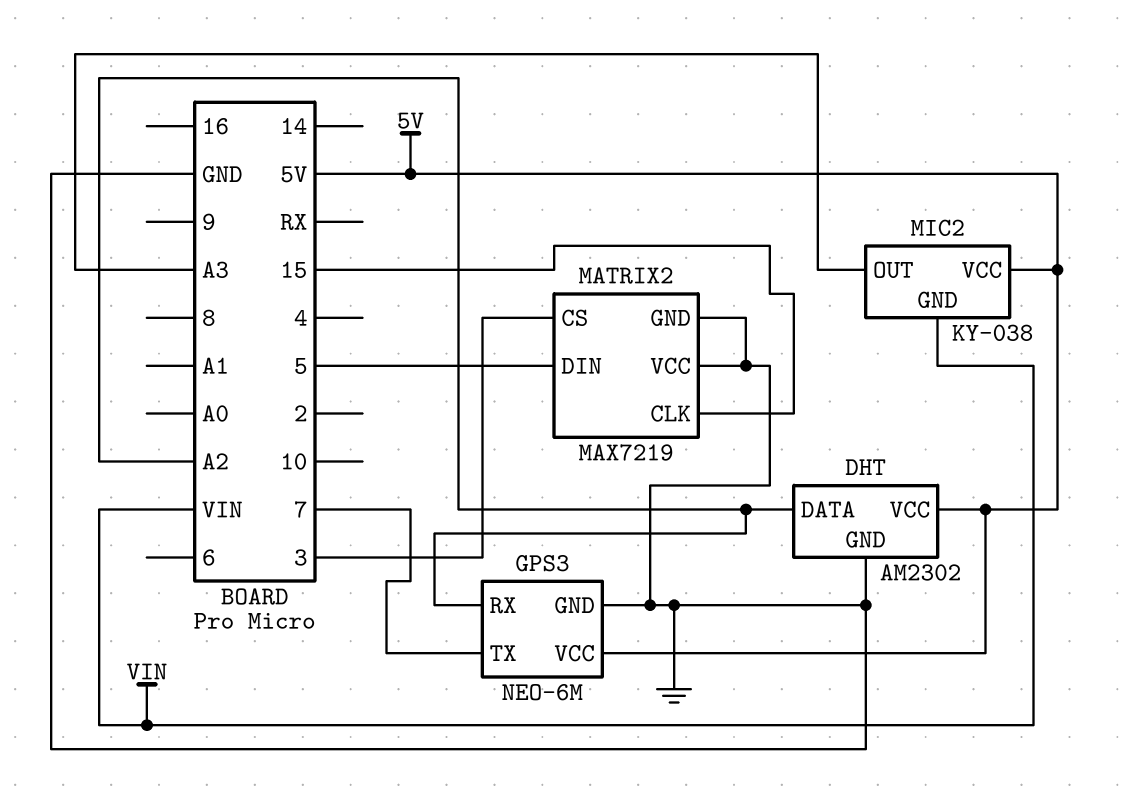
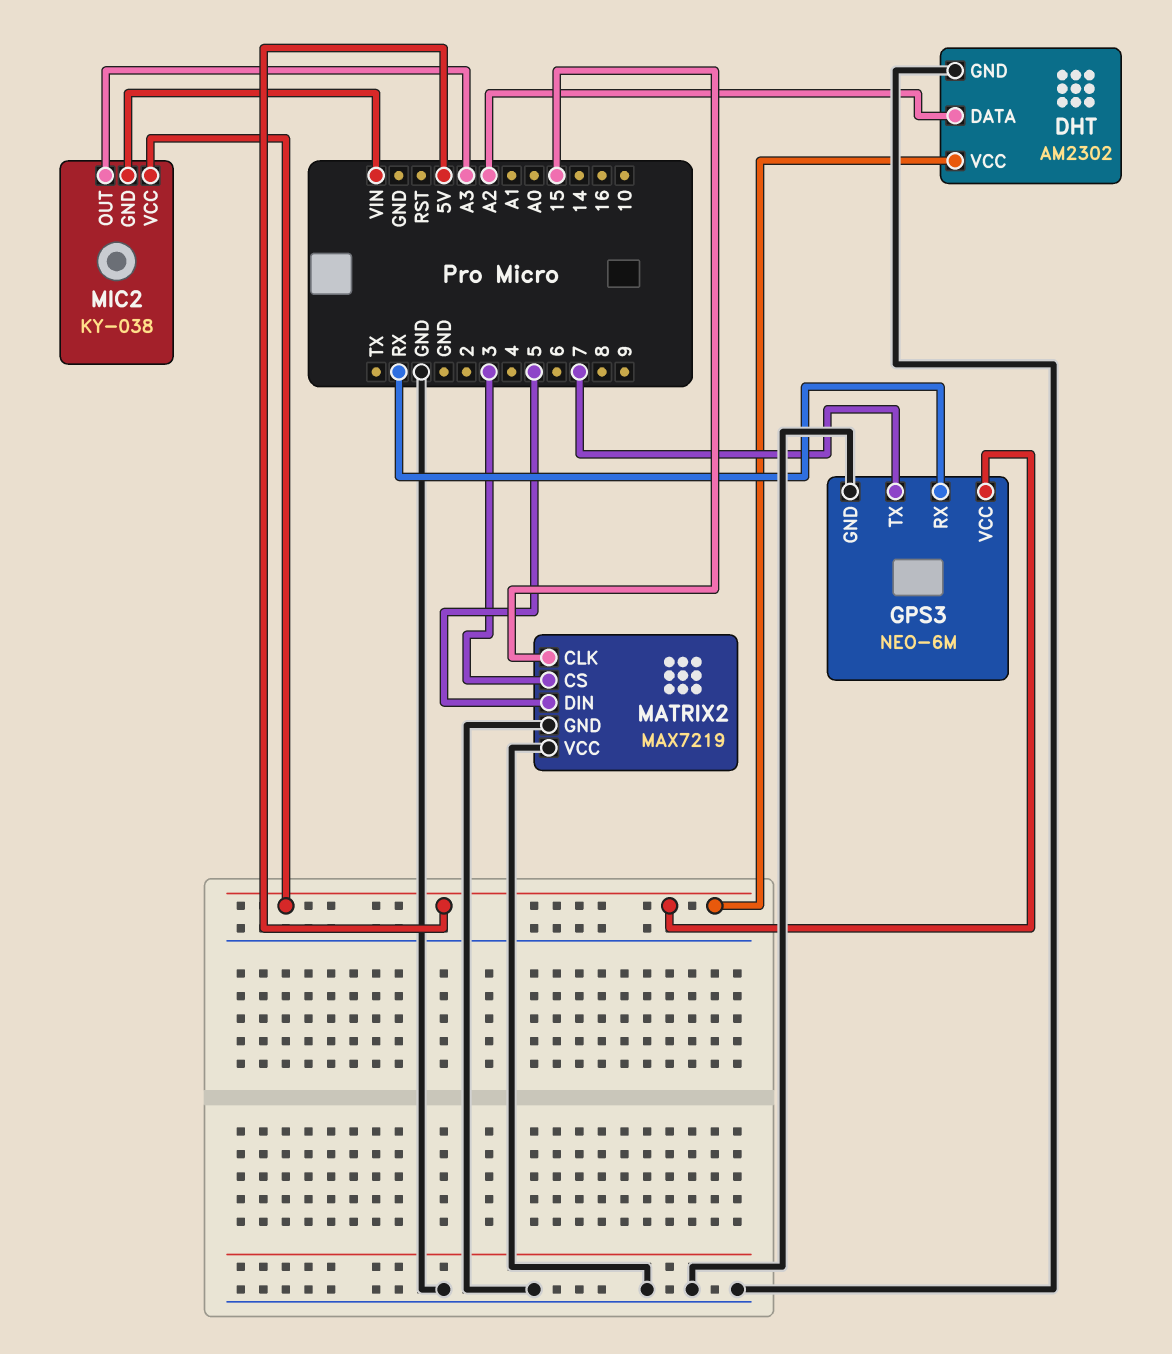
GPS3 pin RX: A2 -> RX

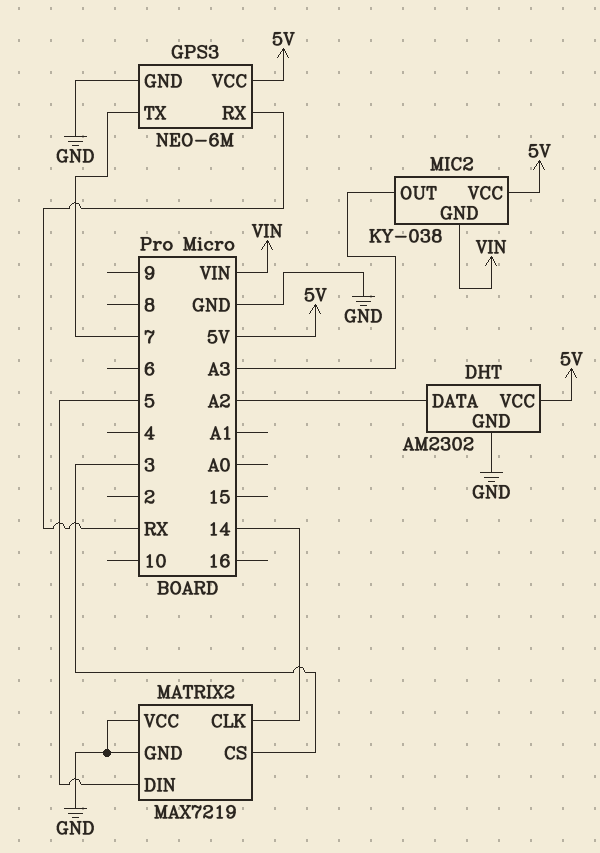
MATRIX2 pin CLK: 15 -> 14

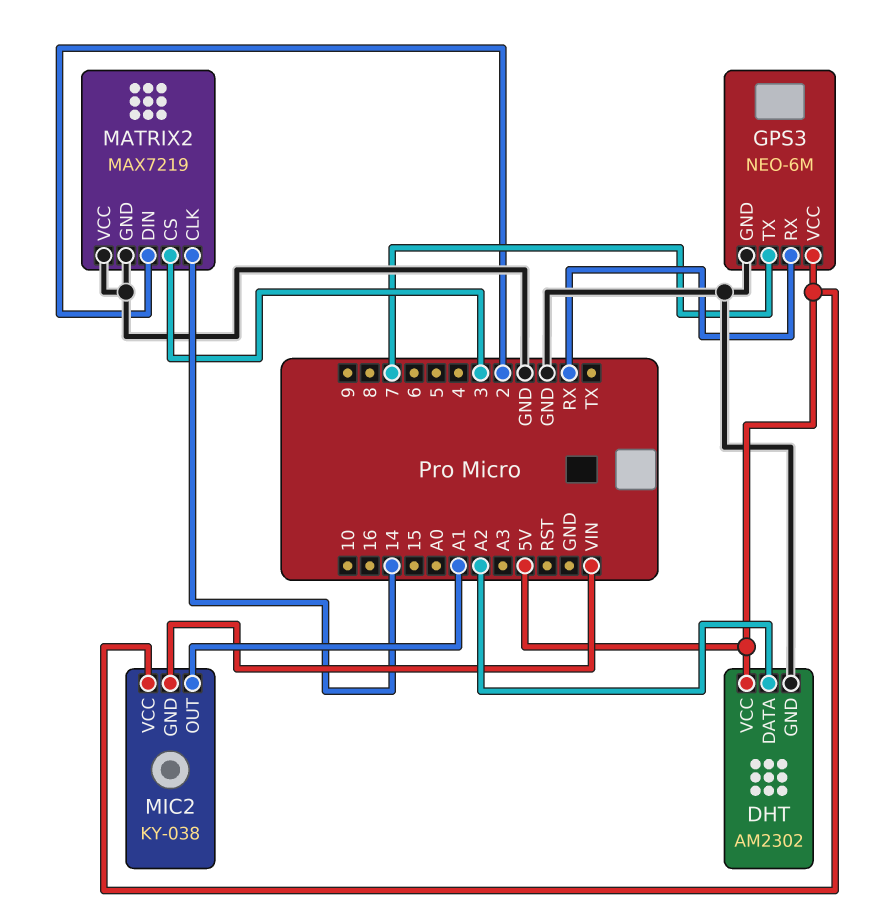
MATRIX2 pin DIN: 5 -> 2
MIC2 pin OUT: A3 -> A1

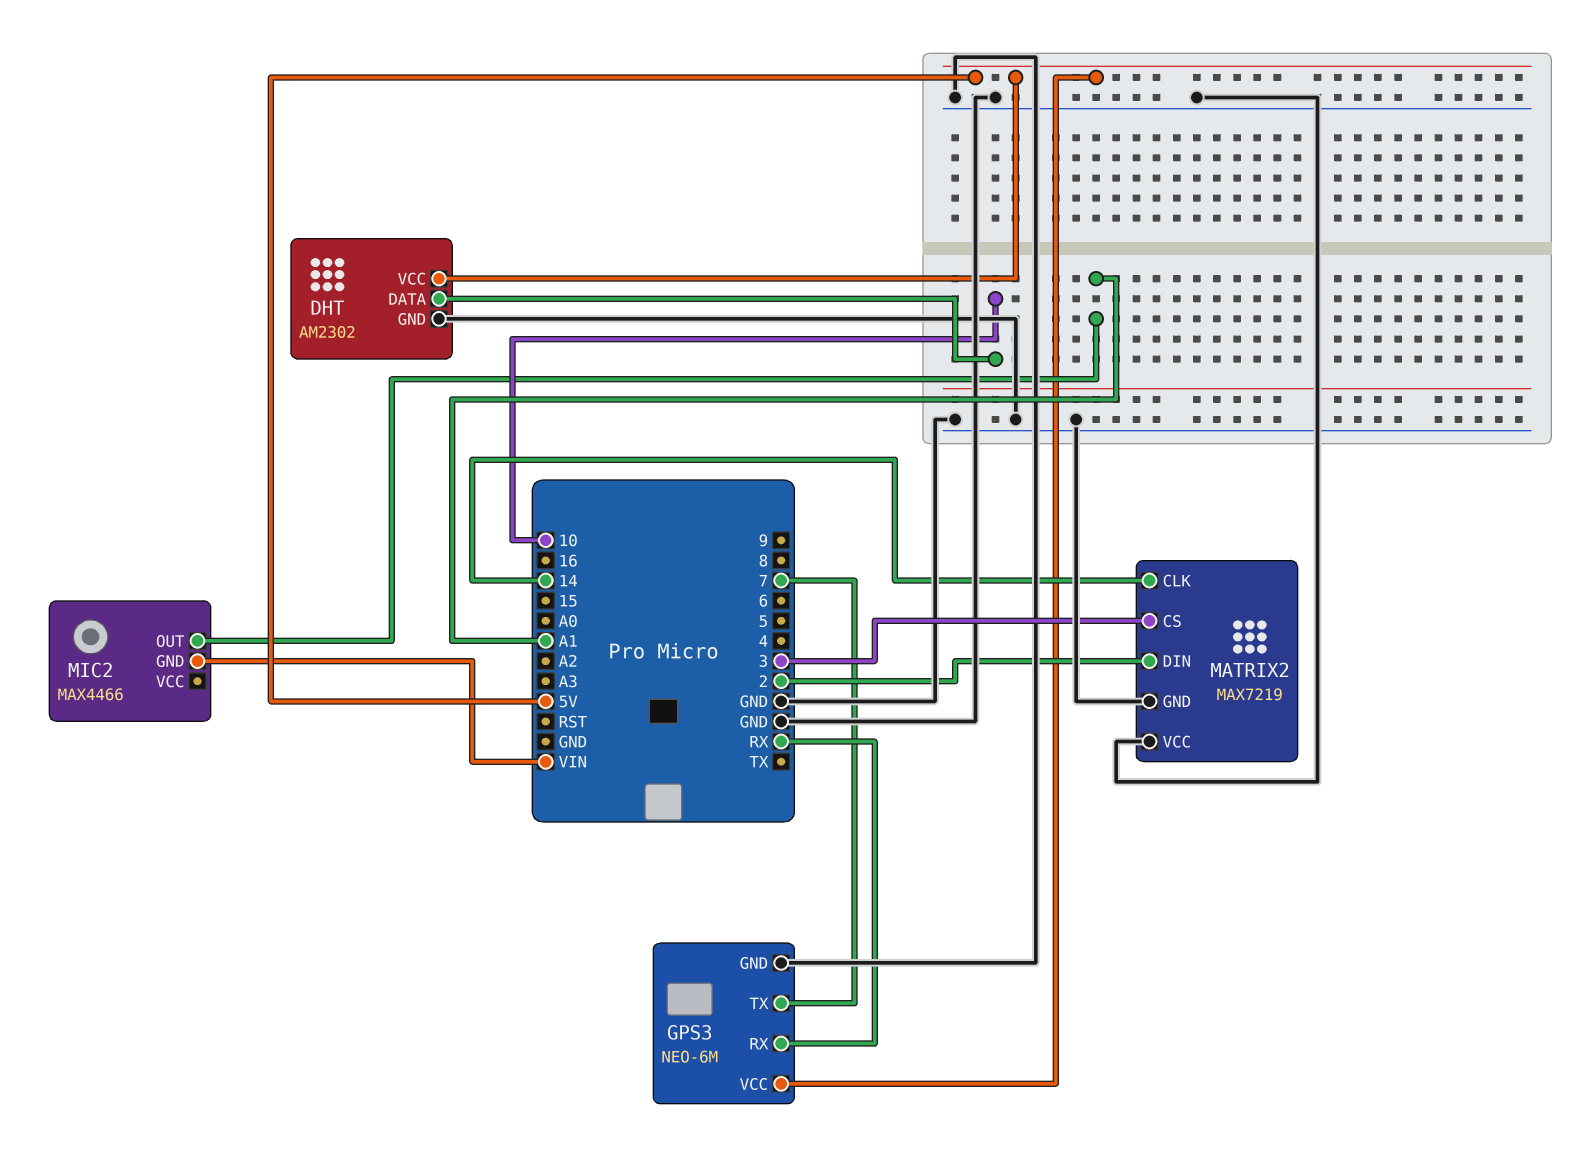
DHT pin DATA: A2 -> 10
MIC2: KY-038 -> MAX4466
MIC2 pin VCC: 5V -> none

